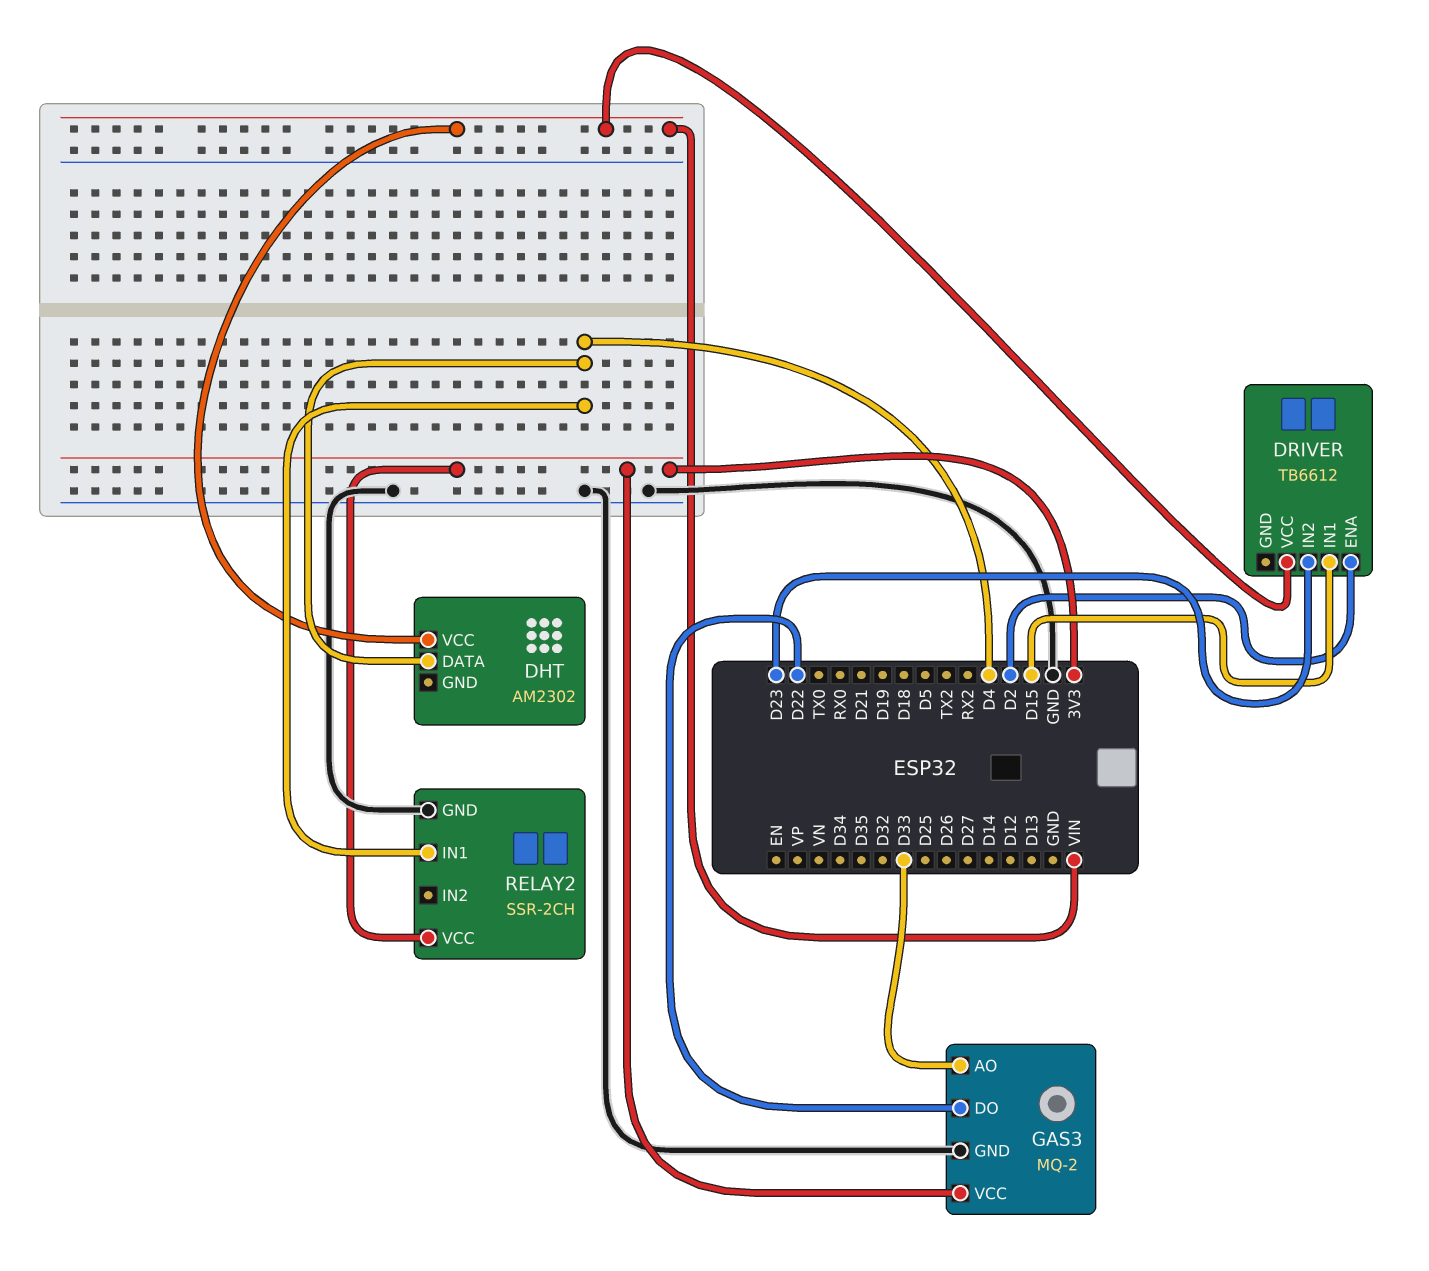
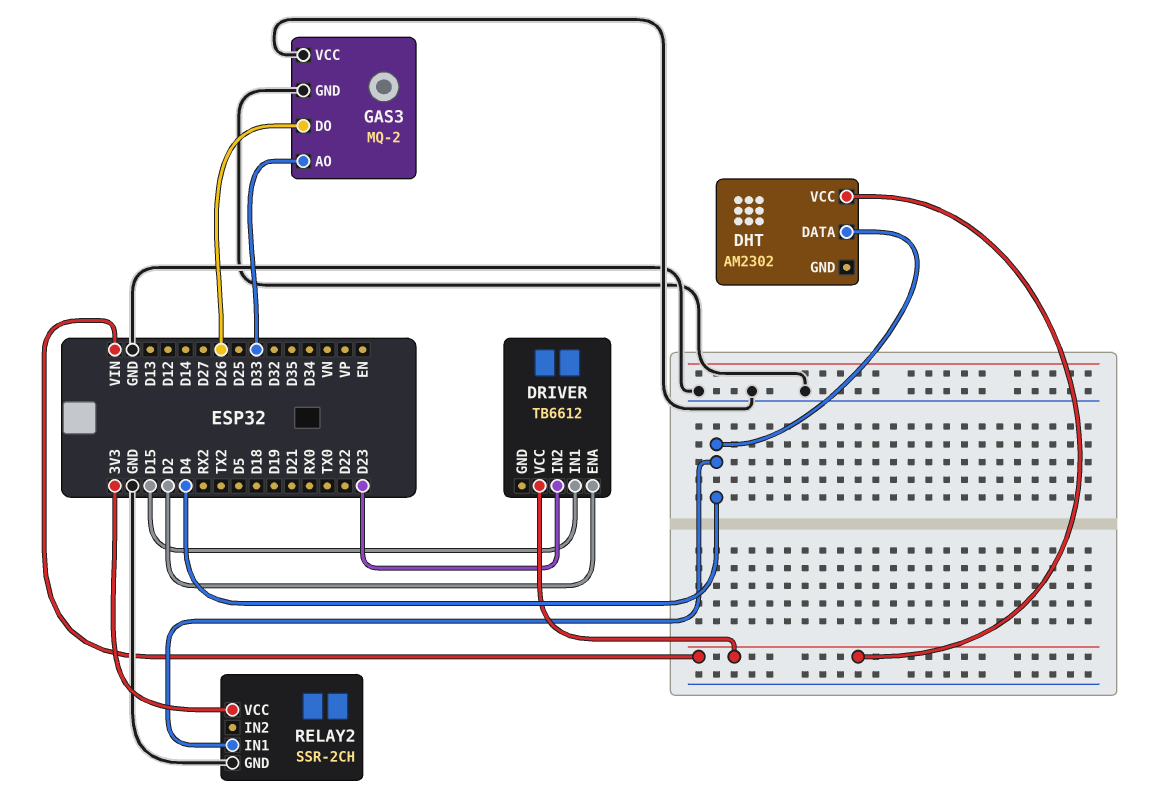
GAS3 pin DO: D22 -> D26
GAS3 pin VCC: 3V3 -> GND

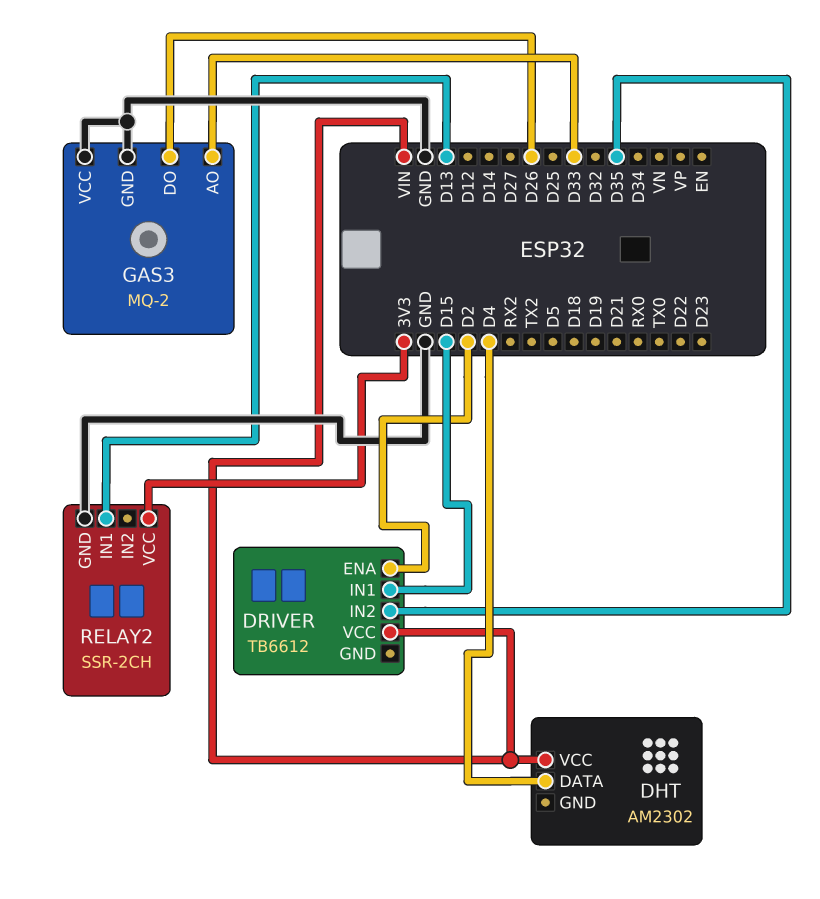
DRIVER pin IN2: D23 -> D35
RELAY2 pin IN1: D4 -> D13

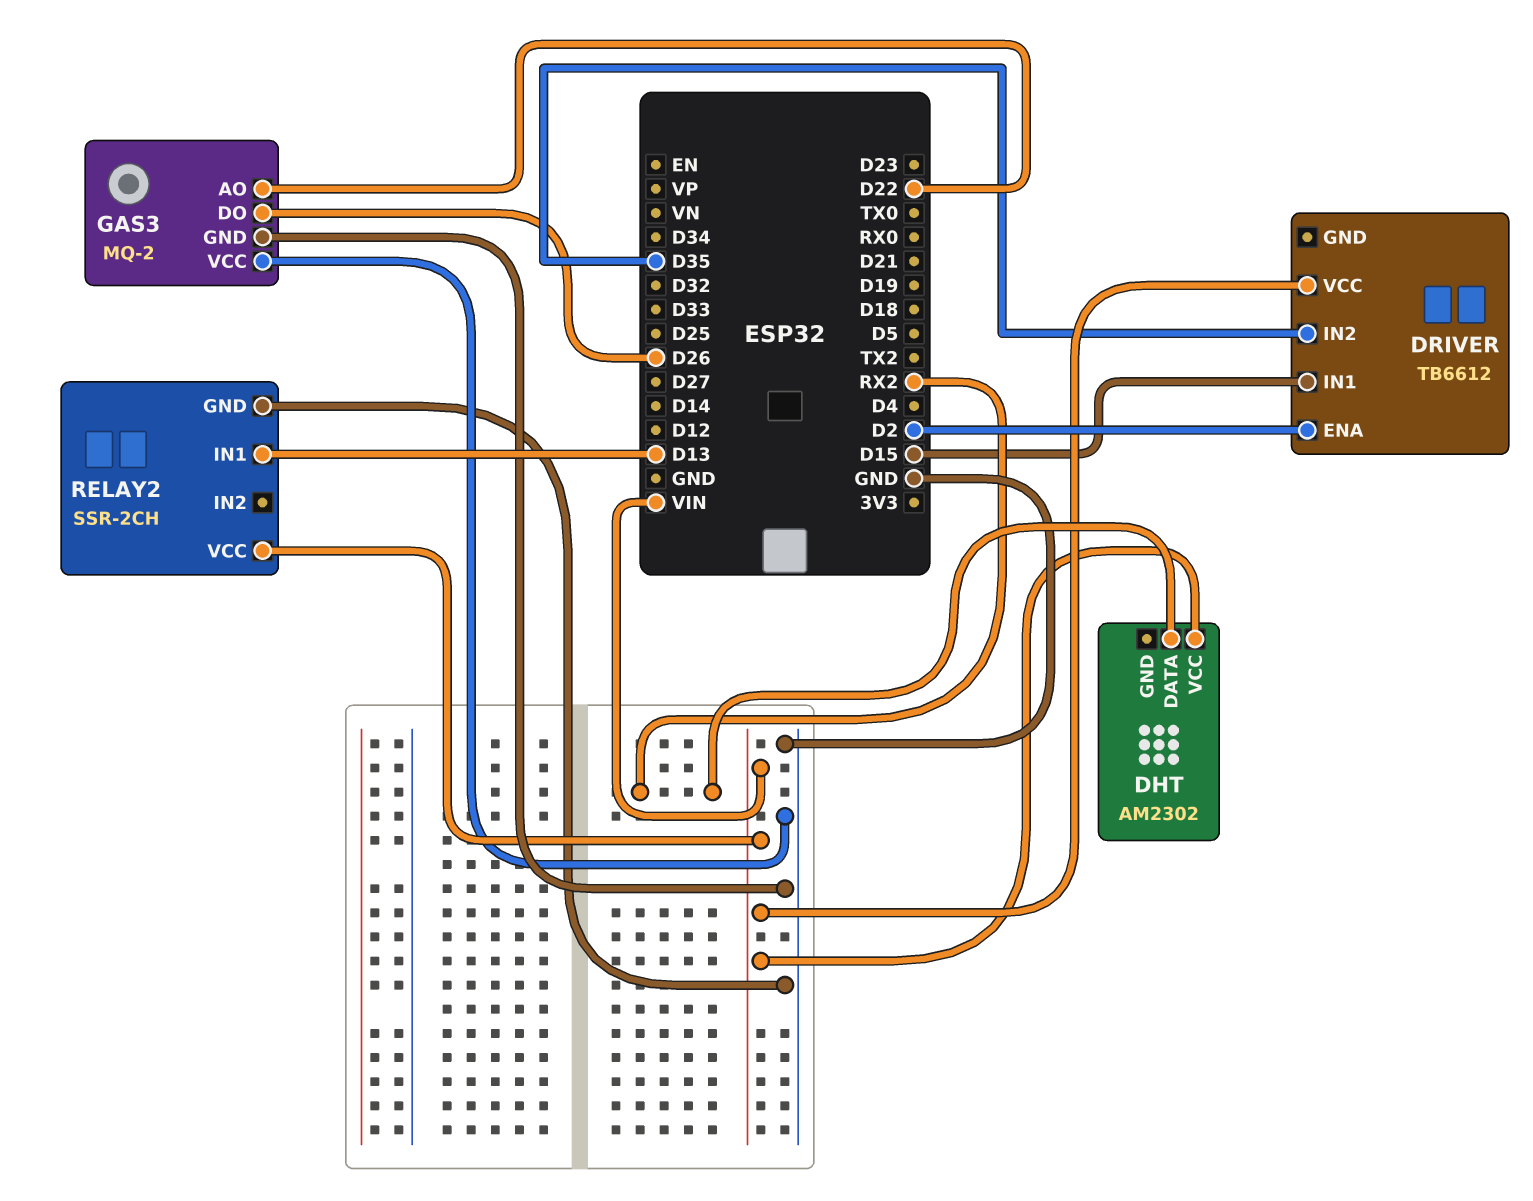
DHT pin DATA: D4 -> RX2
GAS3 pin AO: D33 -> D22
RELAY2 pin VCC: 3V3 -> VIN

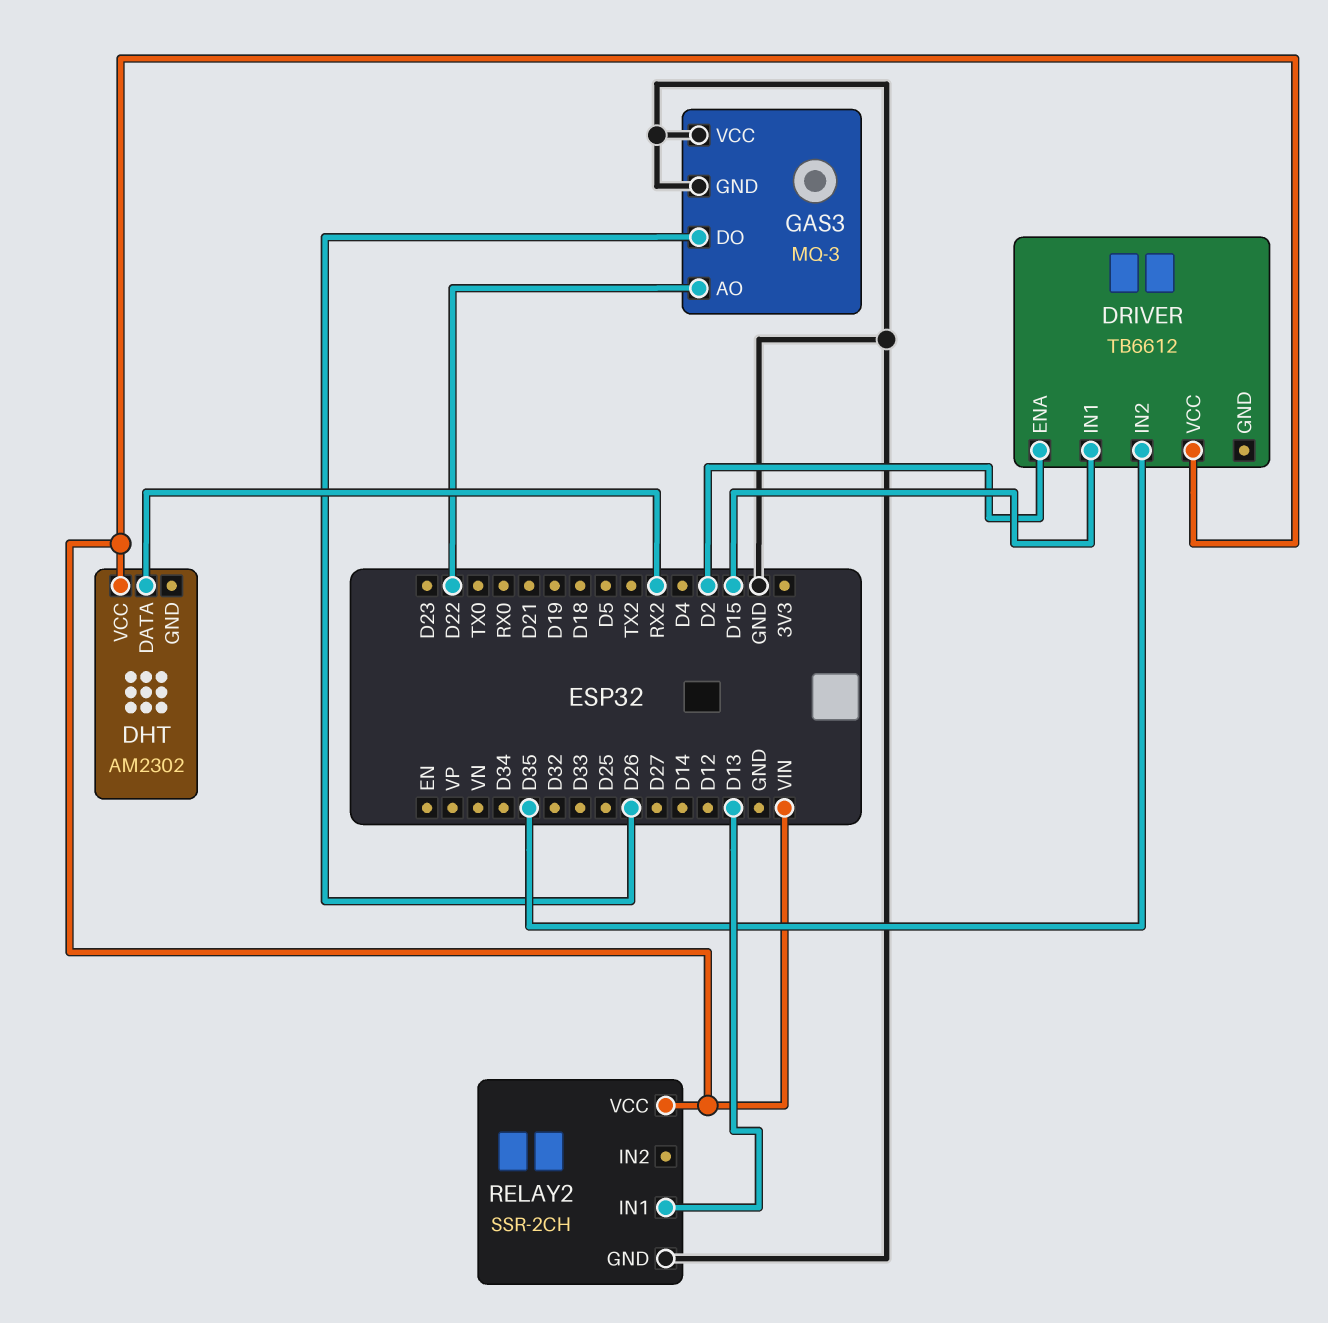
GAS3: MQ-2 -> MQ-3

